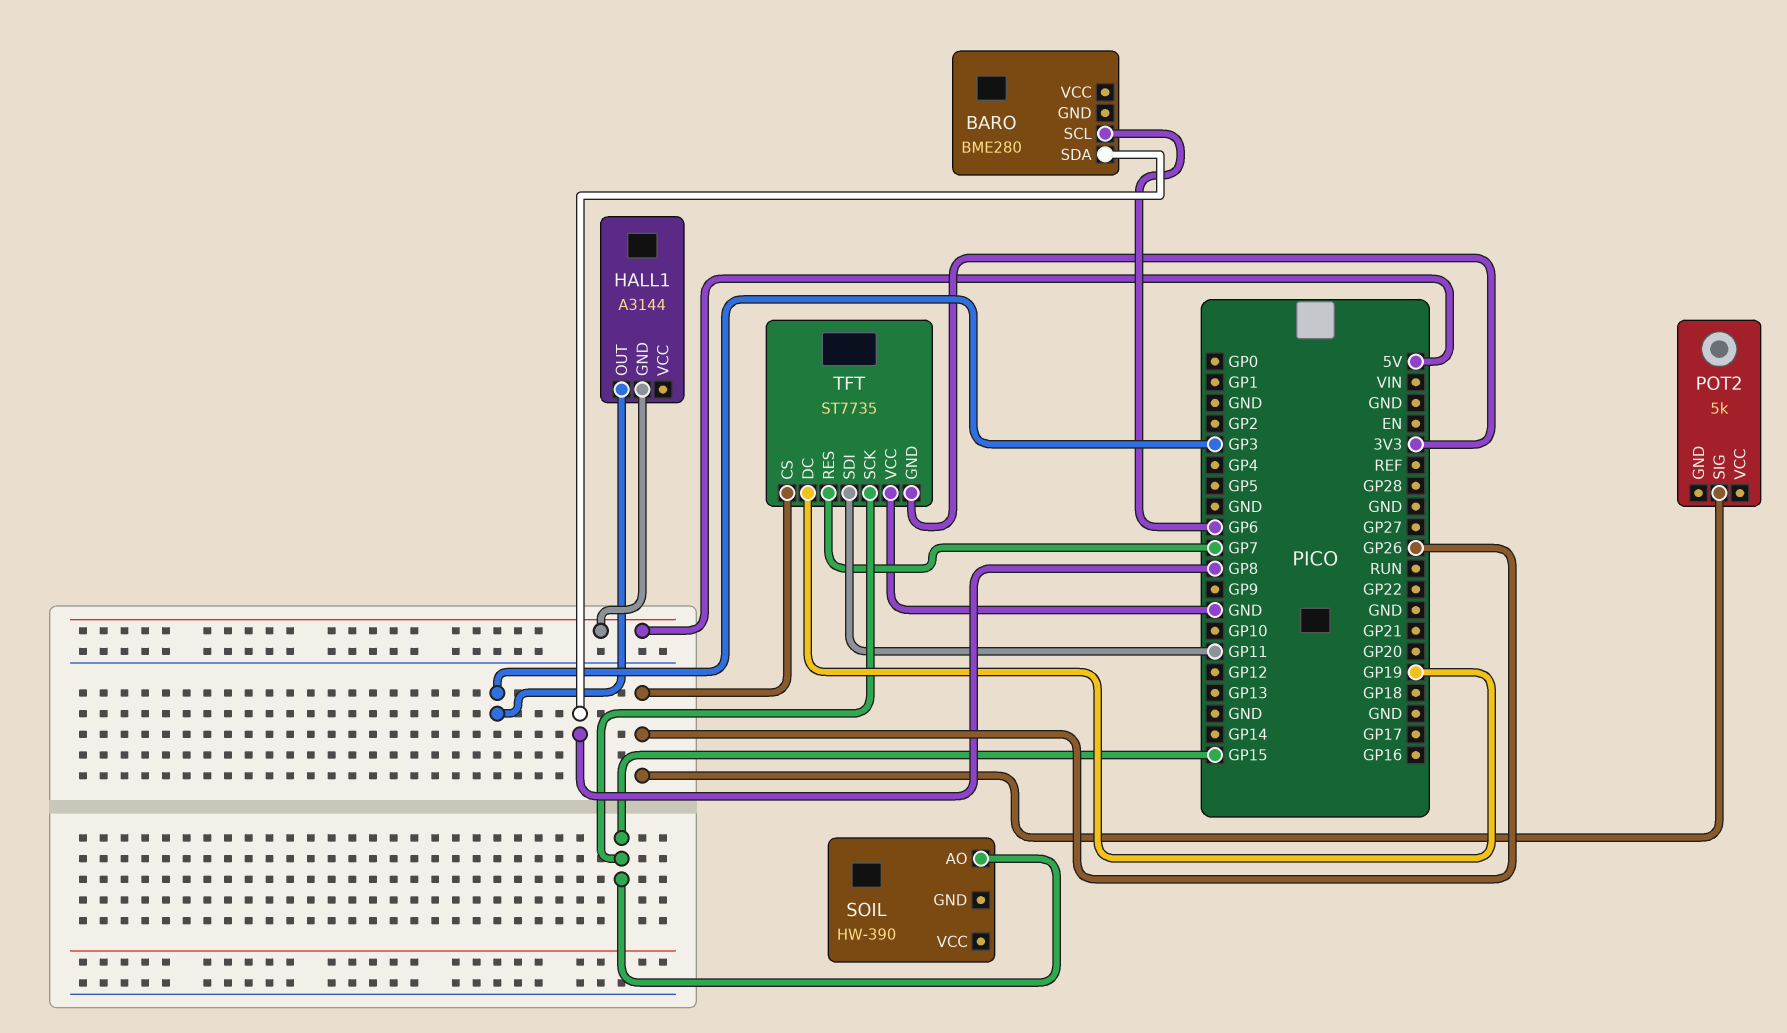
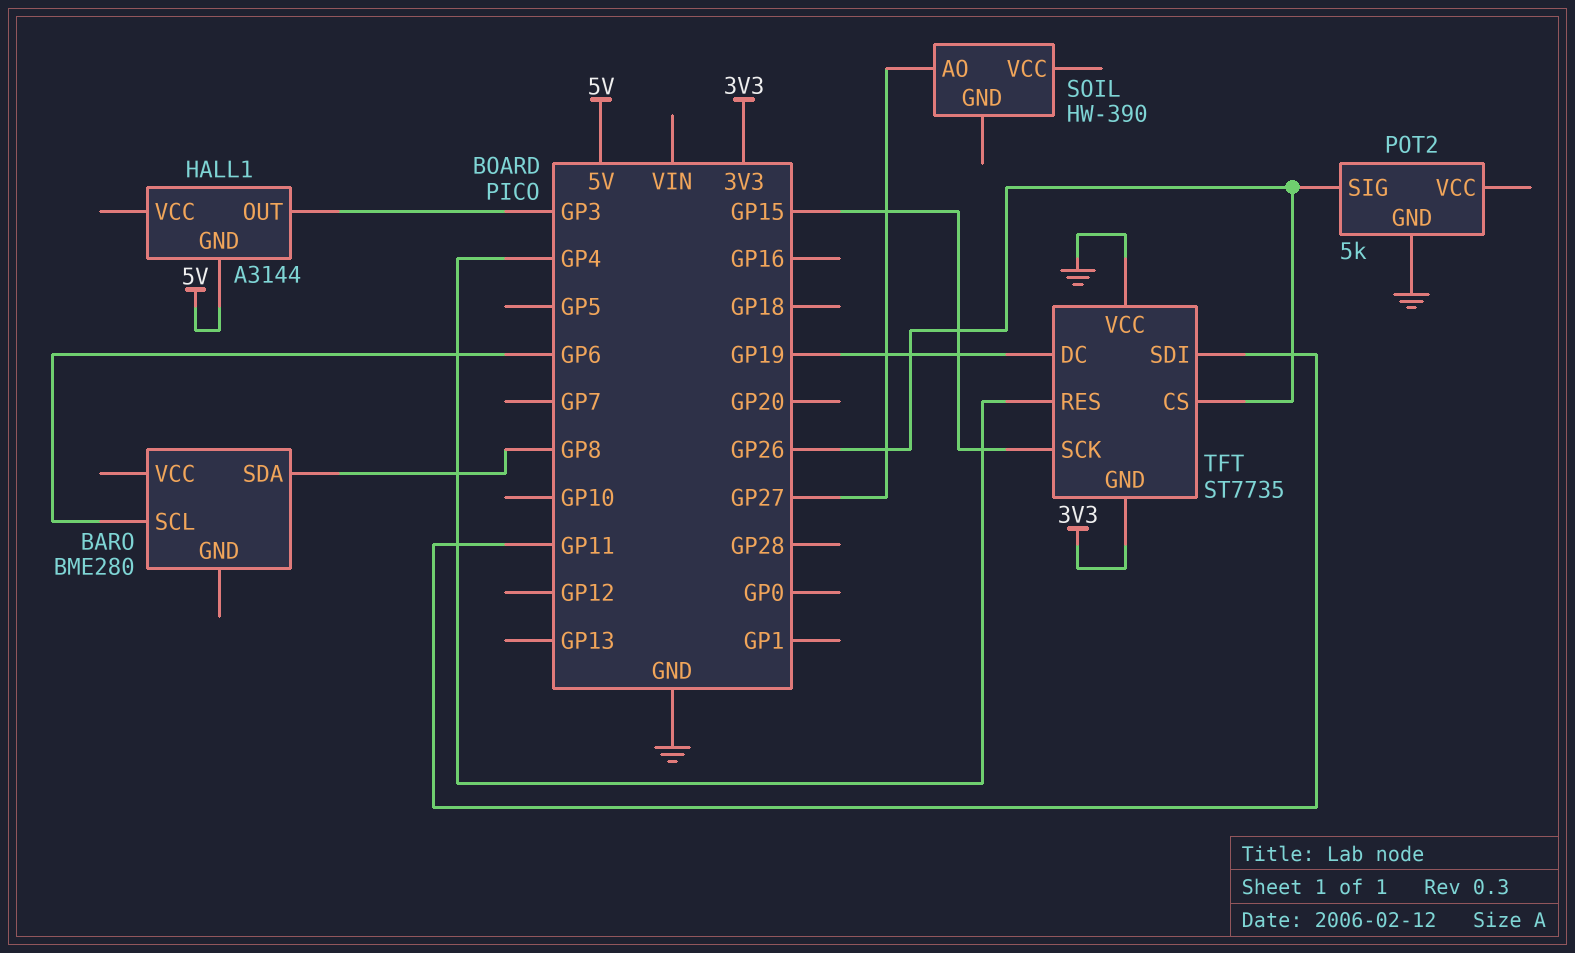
POT2 pin GND: none -> GND
SOIL pin AO: GP15 -> GP27
TFT pin RES: GP7 -> GP4

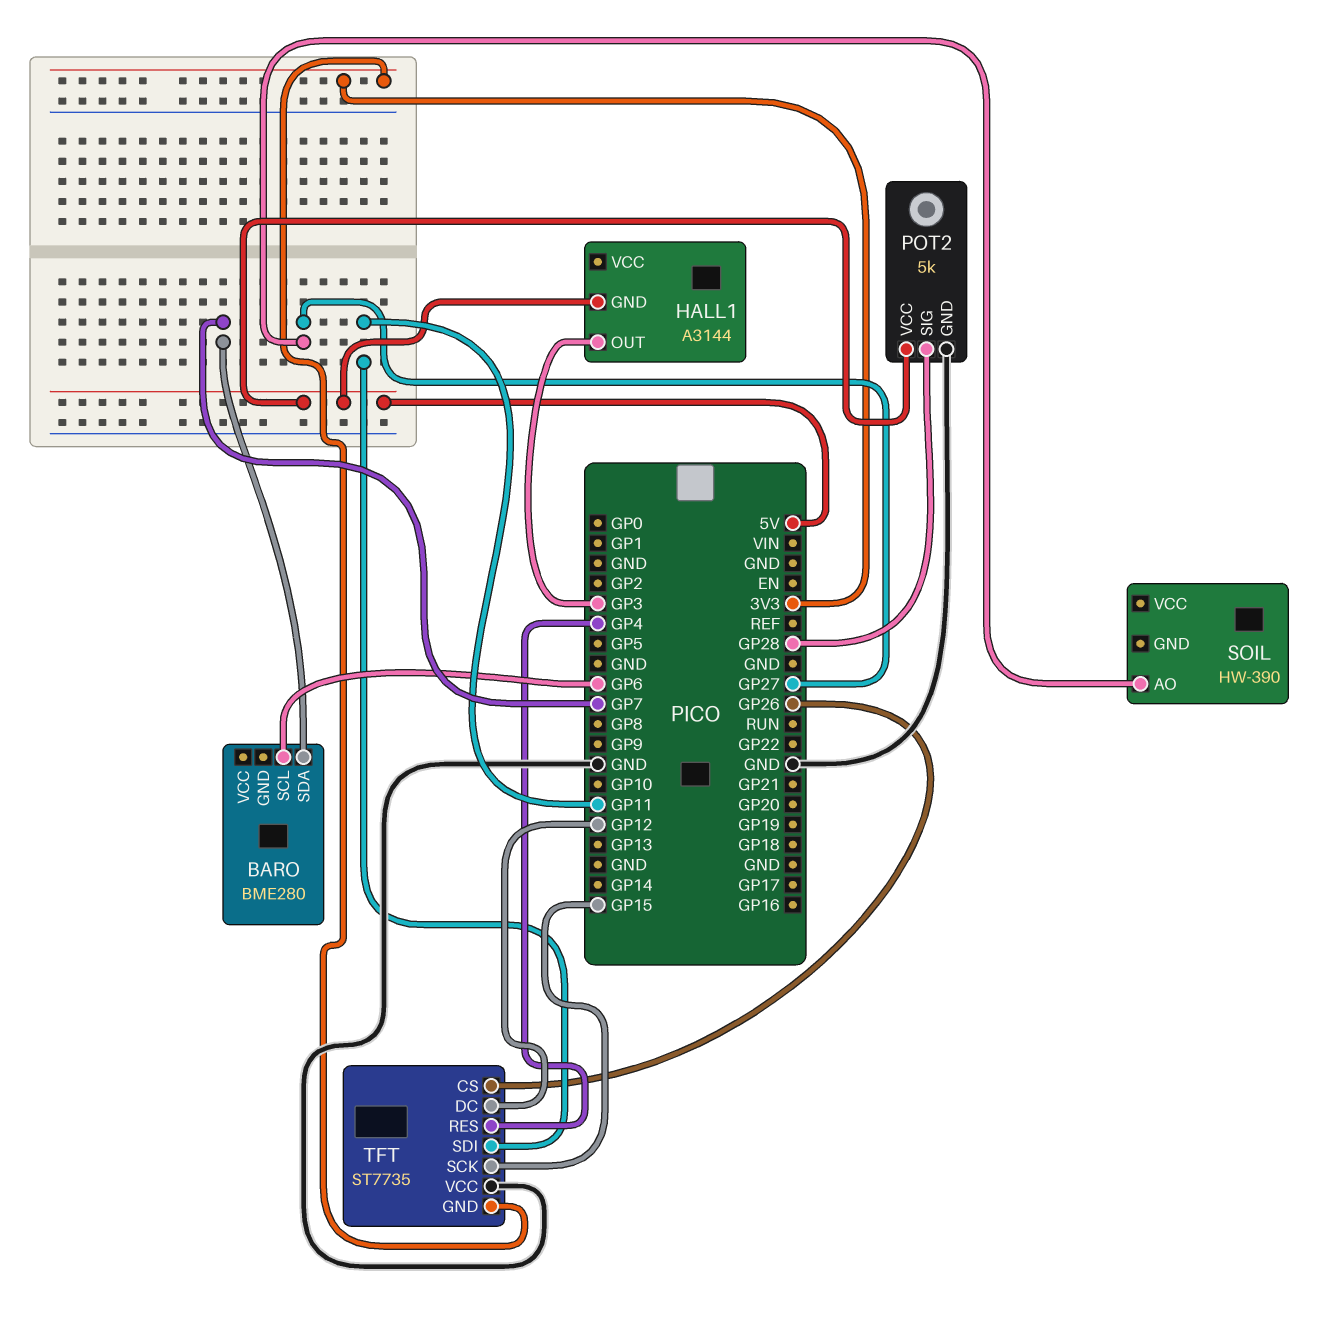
BARO pin SDA: GP8 -> GP7
POT2 pin SIG: GP26 -> GP28
POT2 pin VCC: none -> 5V
TFT pin DC: GP19 -> GP12

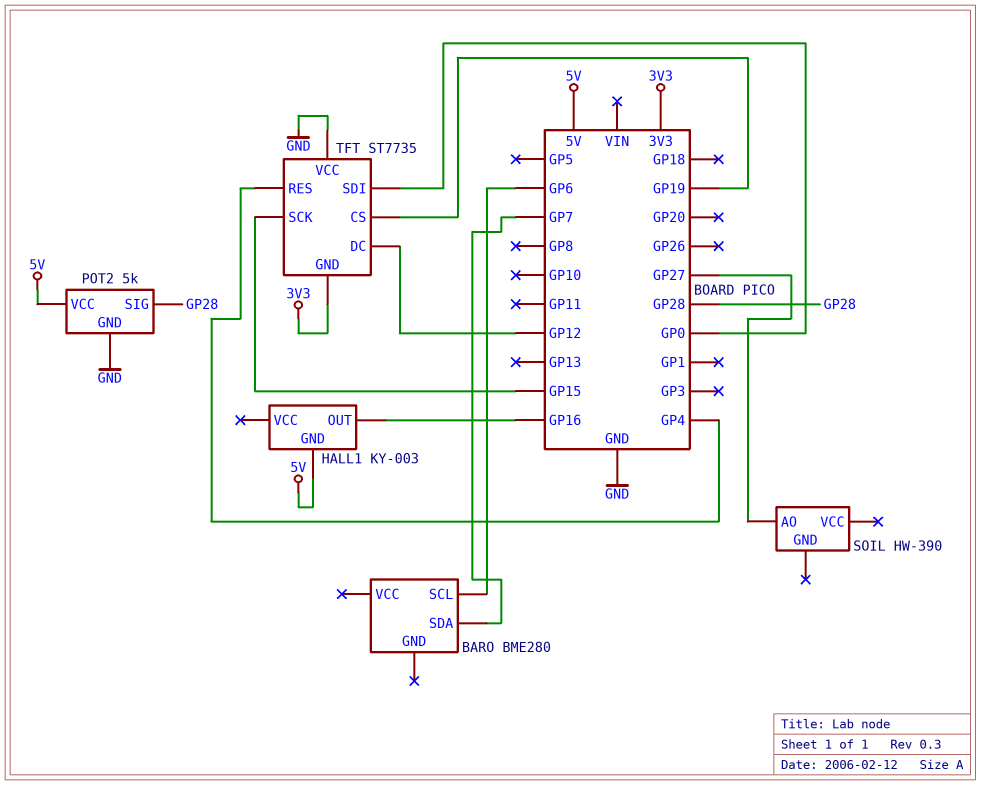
HALL1: A3144 -> KY-003
HALL1 pin OUT: GP3 -> GP16
TFT pin CS: GP26 -> GP19
TFT pin SDI: GP11 -> GP0

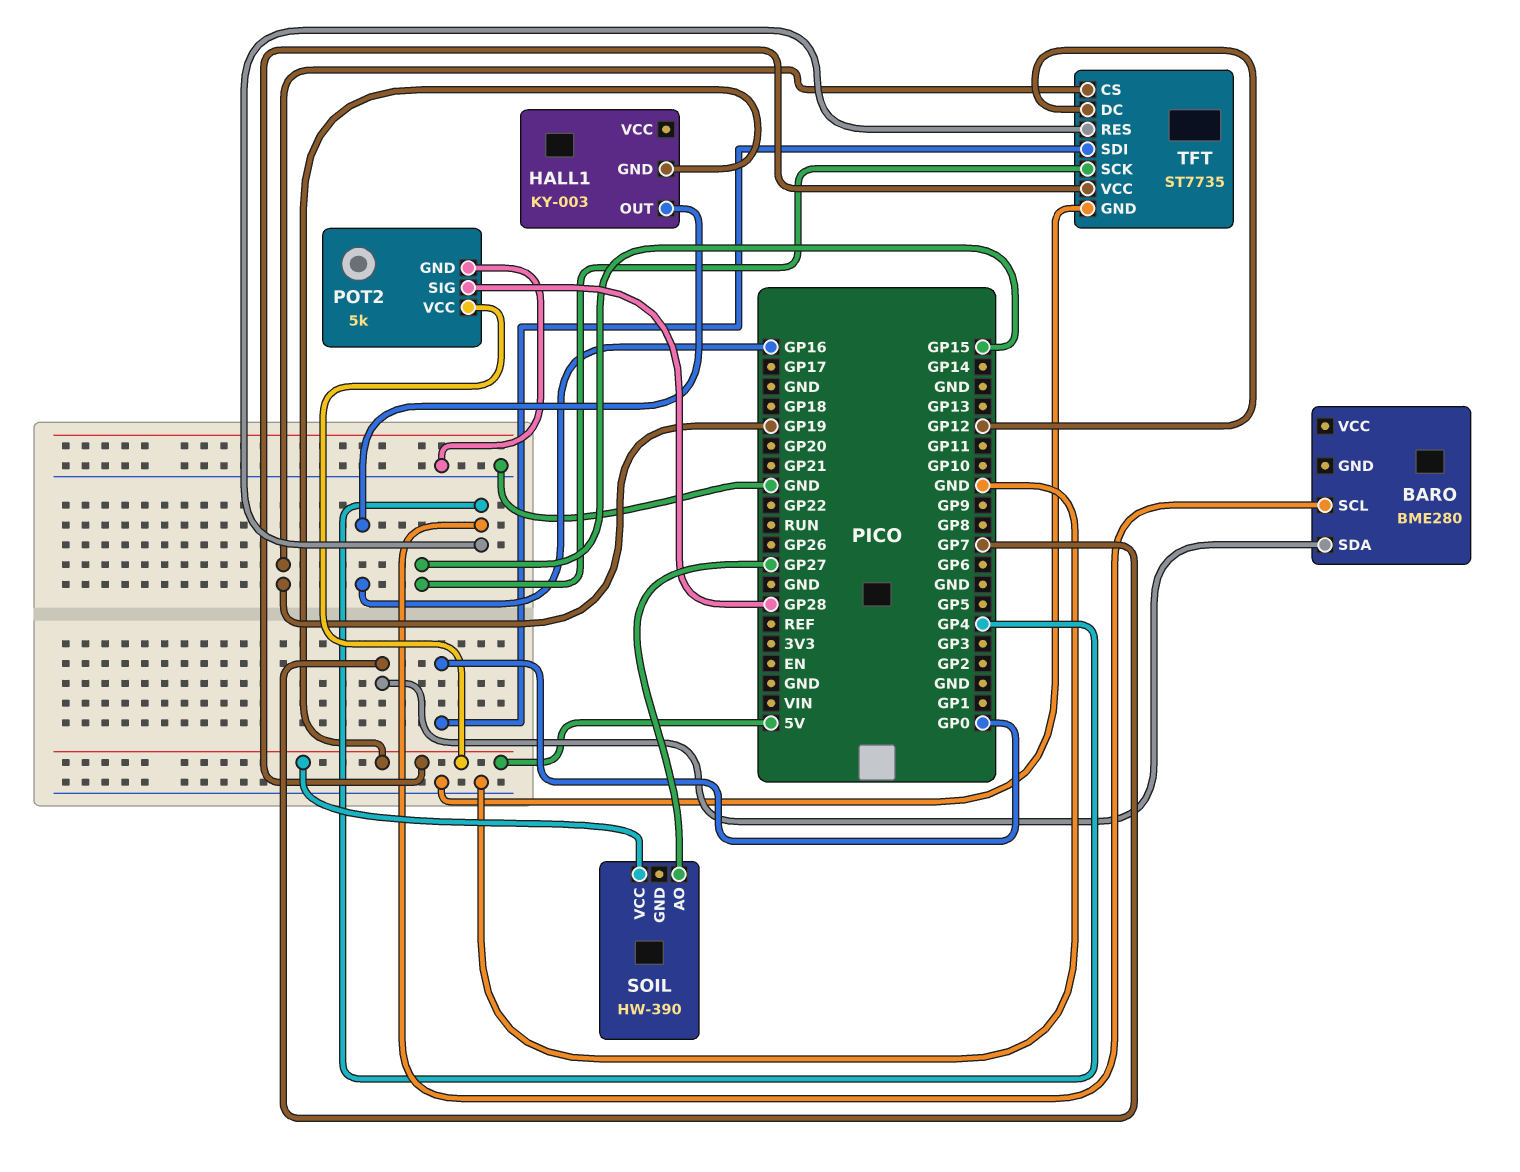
BARO pin SCL: GP6 -> GP4
SOIL pin VCC: none -> 5V
TFT pin GND: 3V3 -> GND
TFT pin VCC: GND -> 5V

